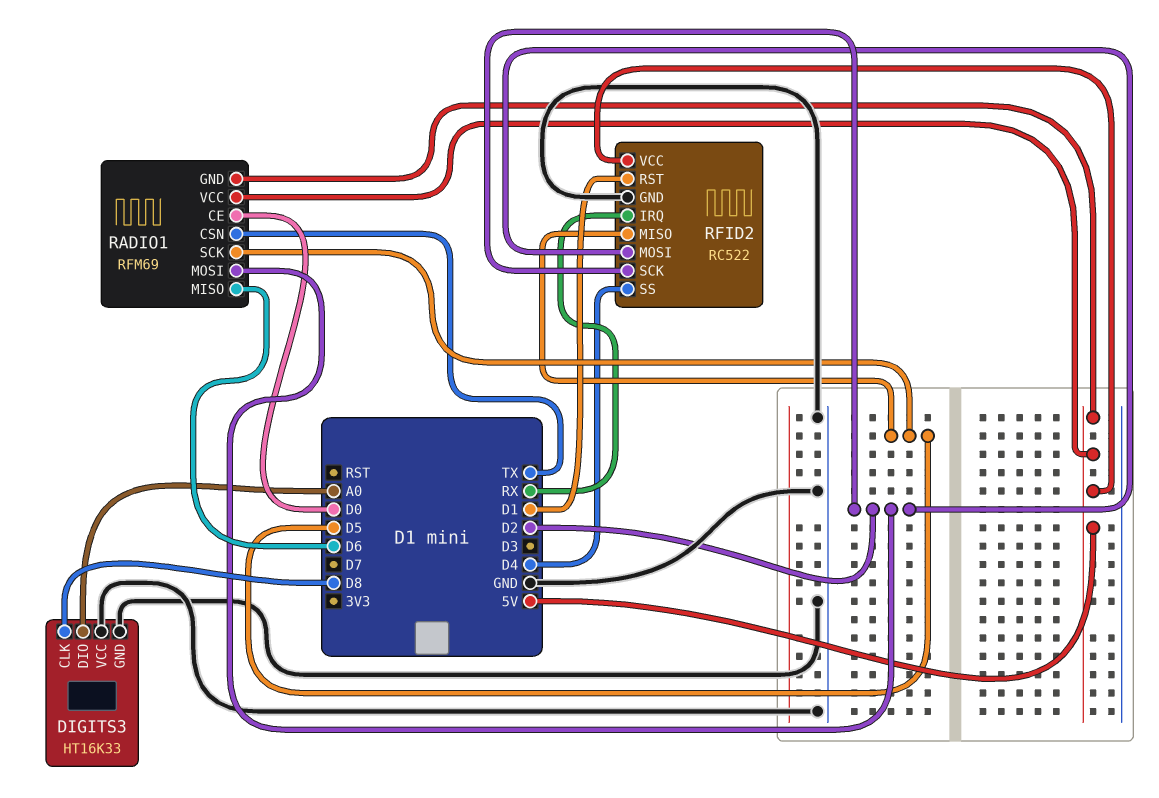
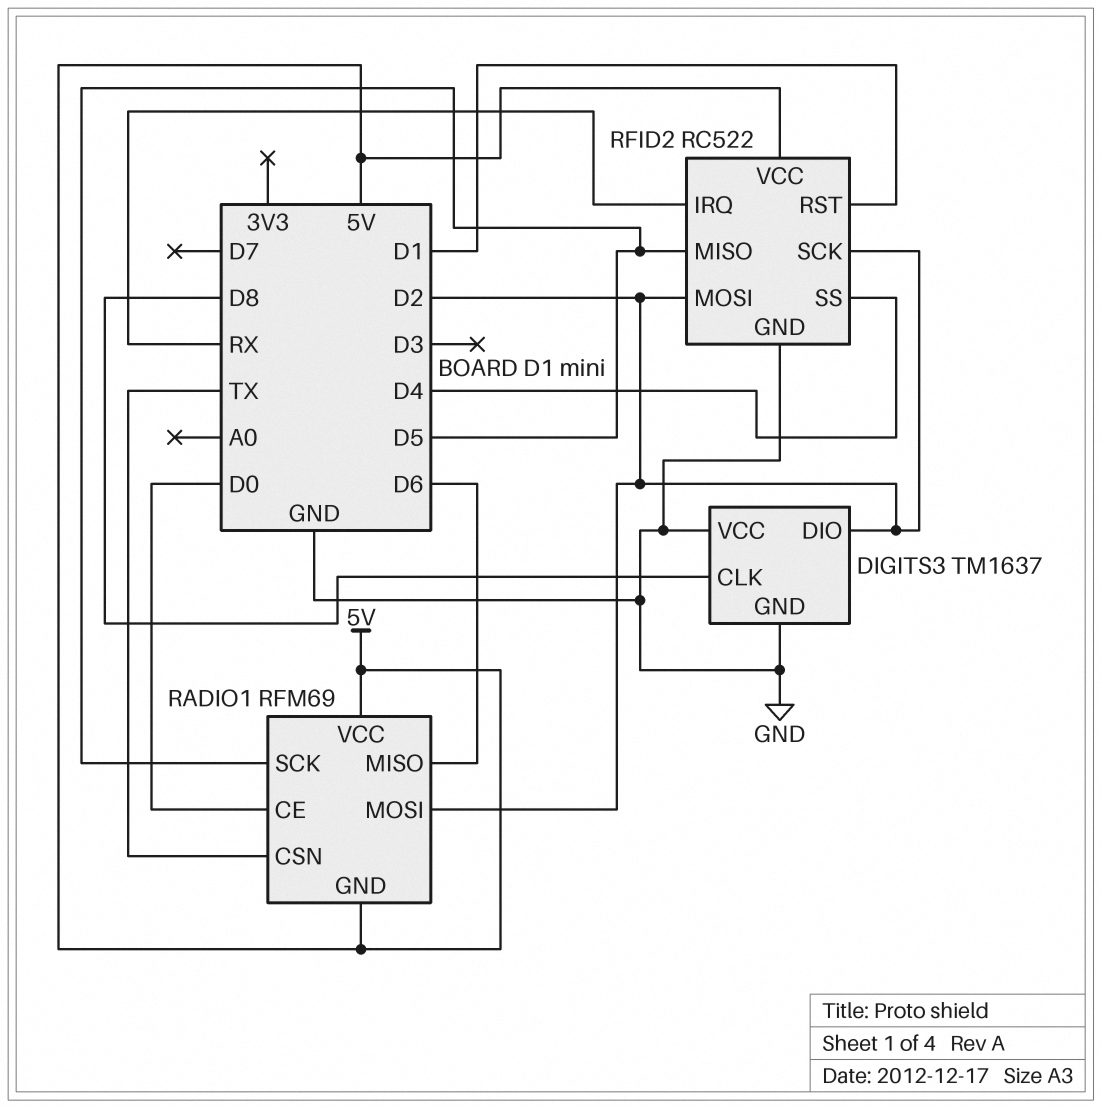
DIGITS3: HT16K33 -> TM1637
DIGITS3 pin DIO: A0 -> D2

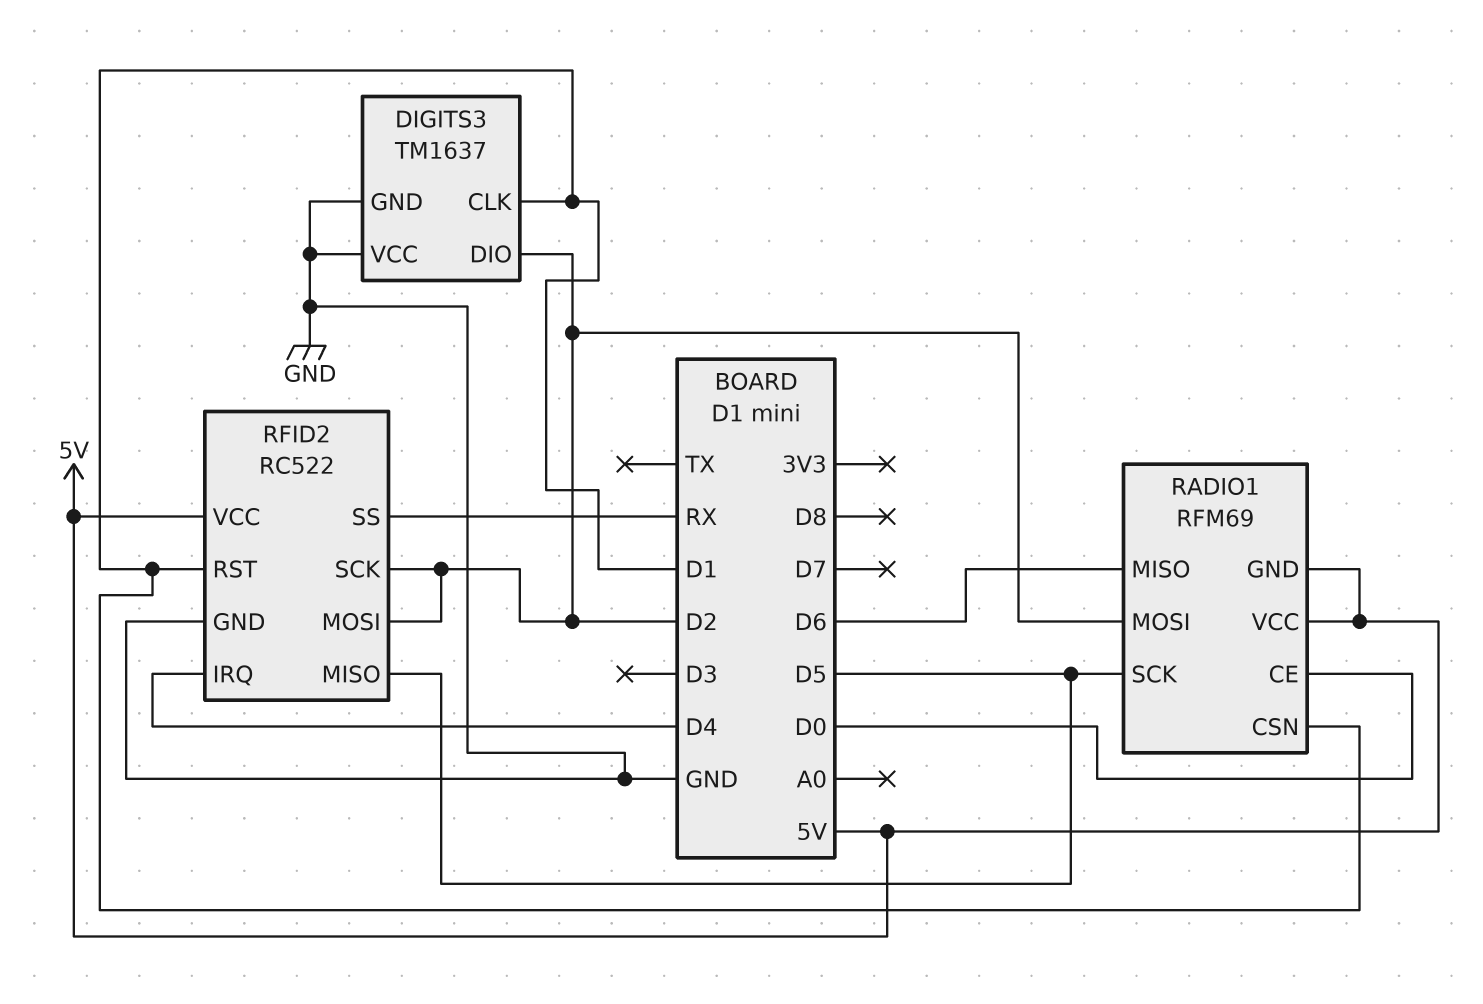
DIGITS3 pin CLK: D8 -> D1
RADIO1 pin CSN: TX -> D1
RFID2 pin IRQ: RX -> D4
RFID2 pin SS: D4 -> RX

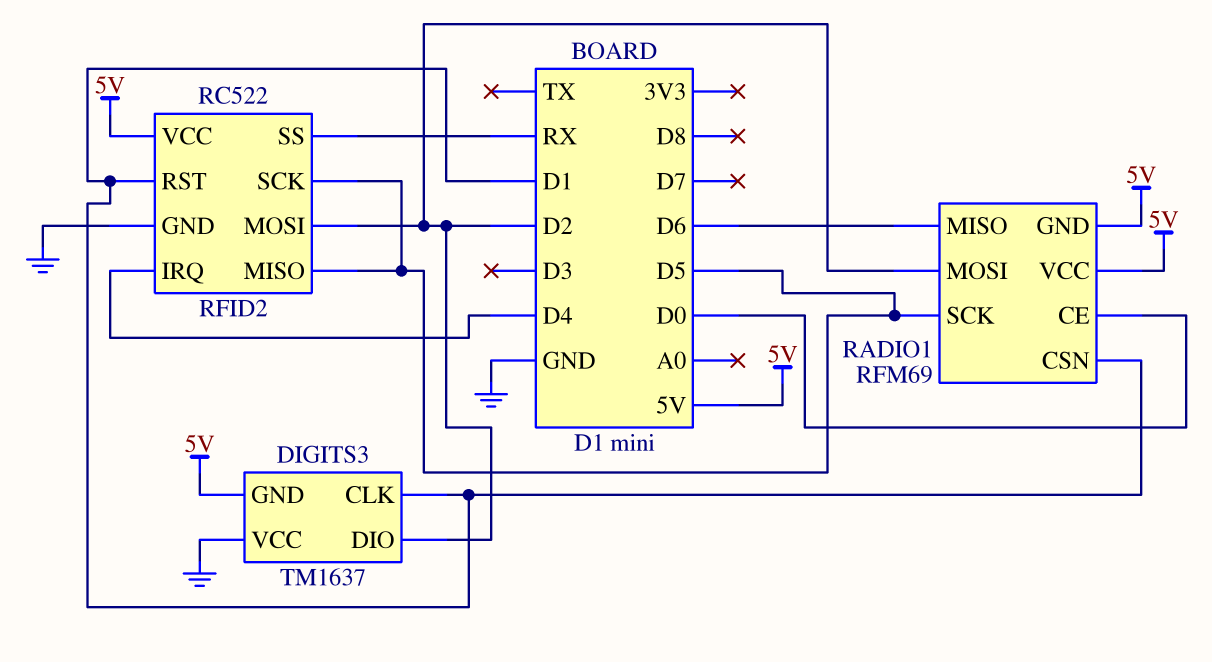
DIGITS3 pin GND: GND -> 5V
RFID2 pin SCK: D2 -> D5

